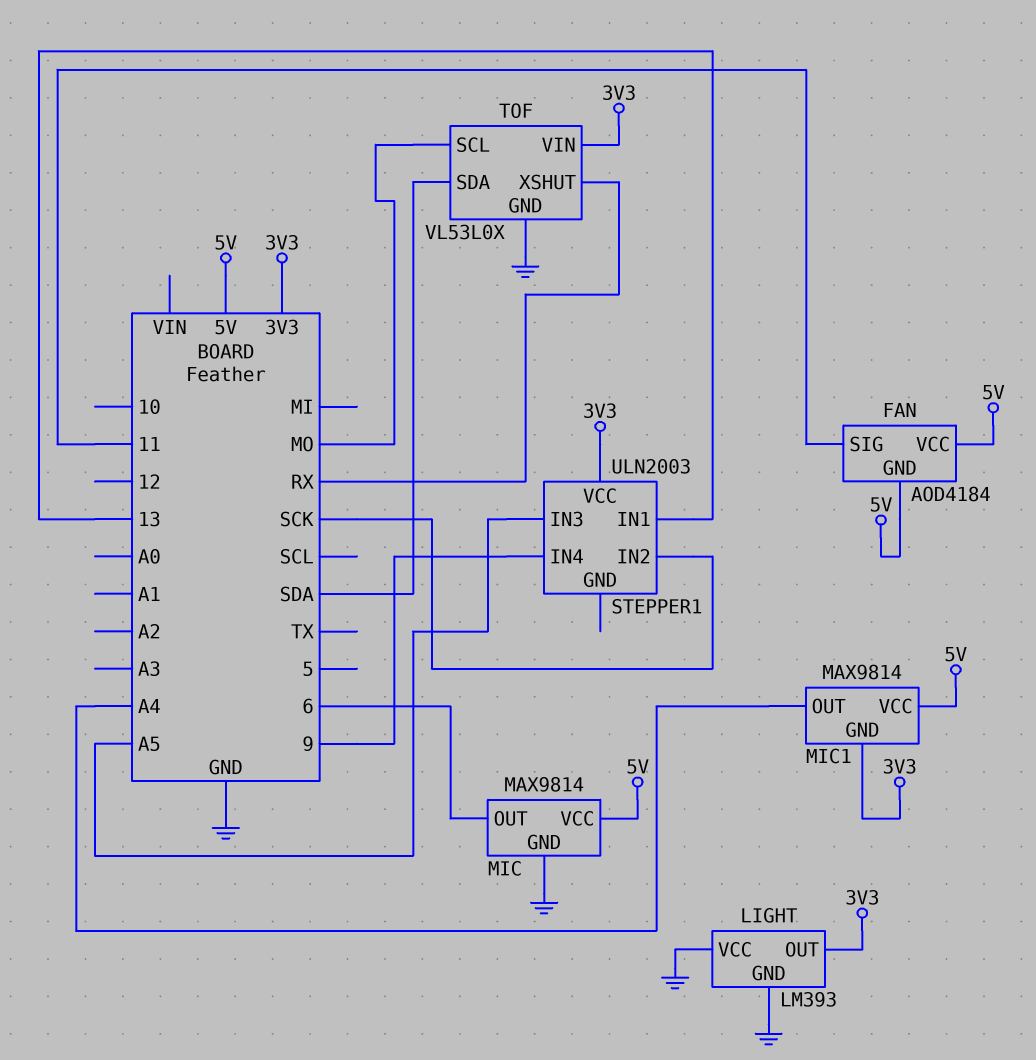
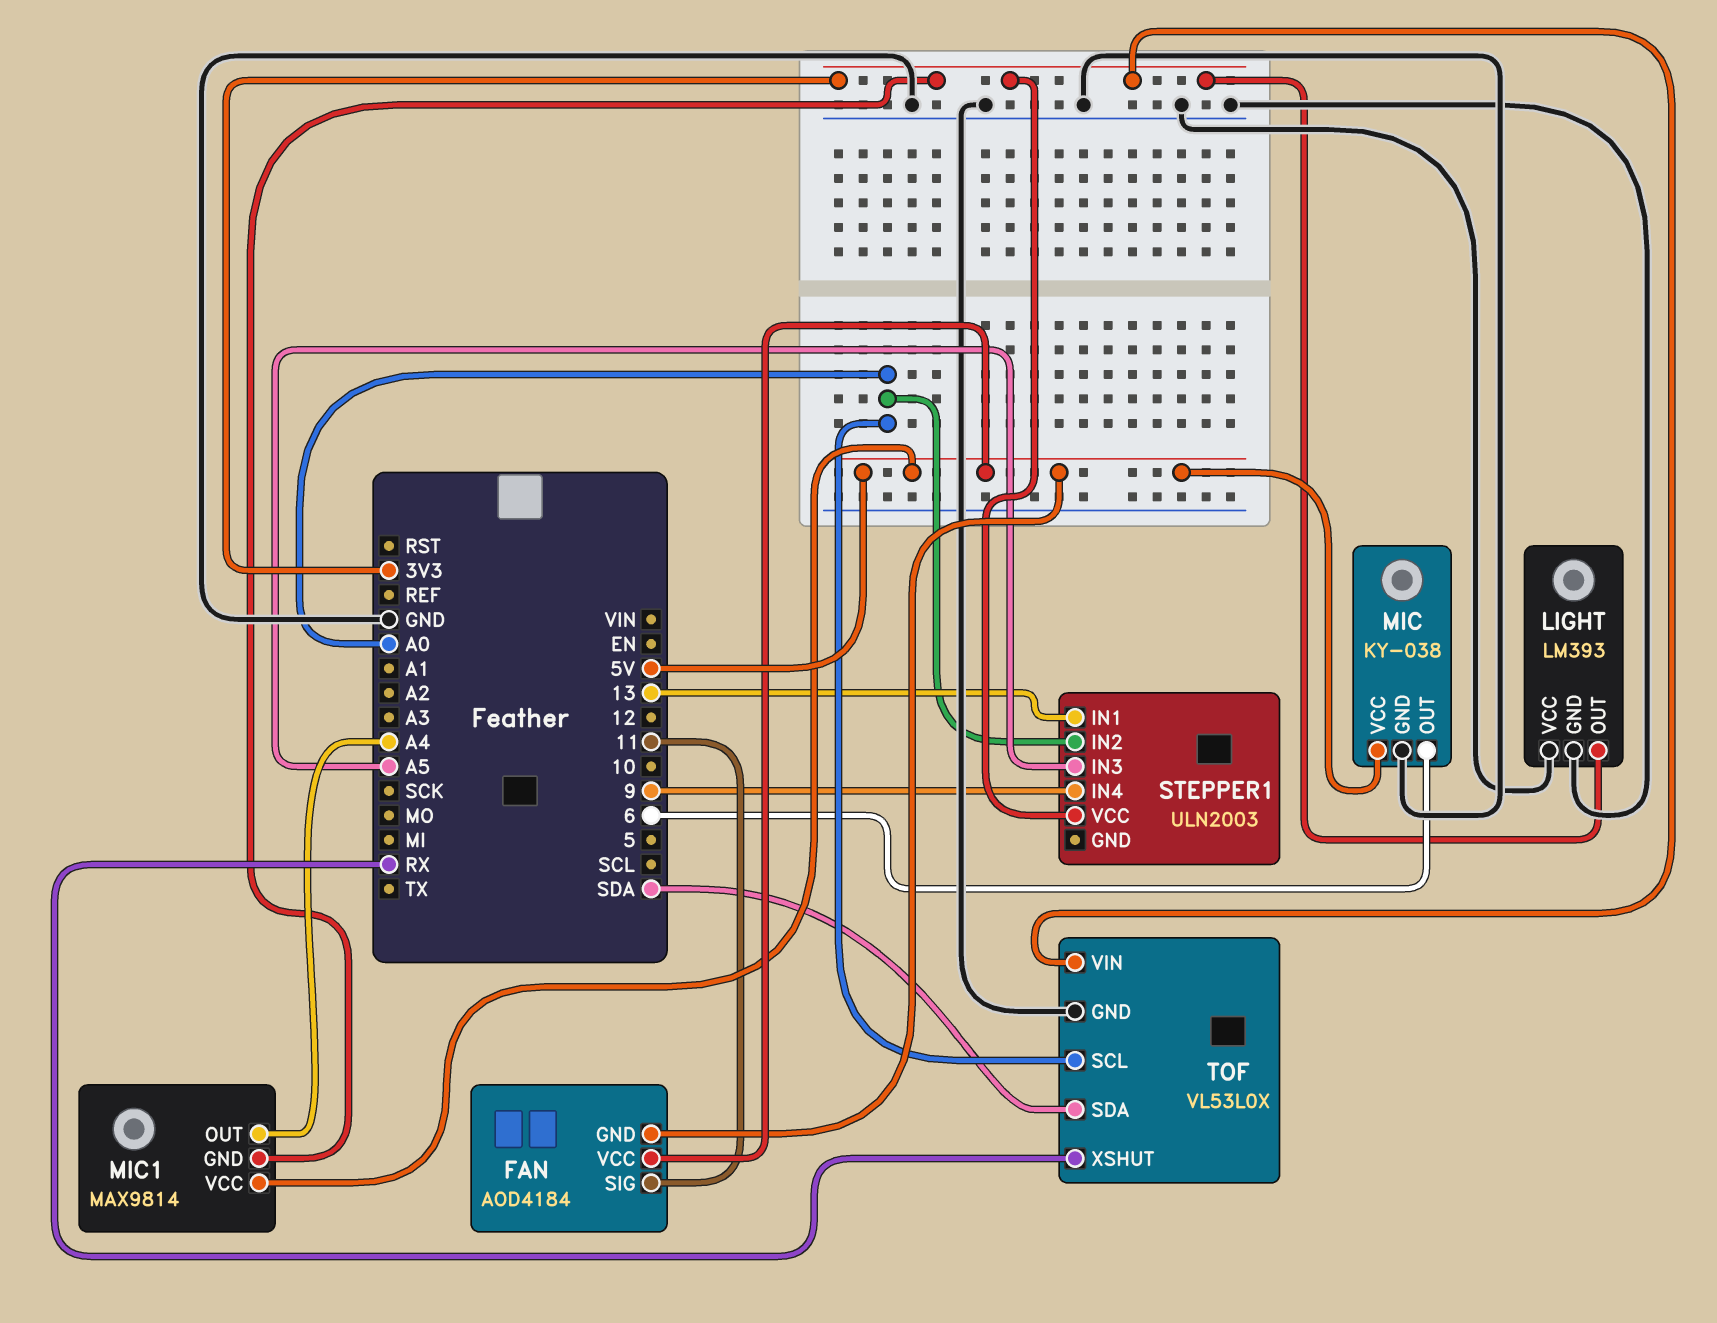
MIC: MAX9814 -> KY-038
STEPPER1 pin IN2: SCK -> A0
TOF pin SCL: MO -> A0

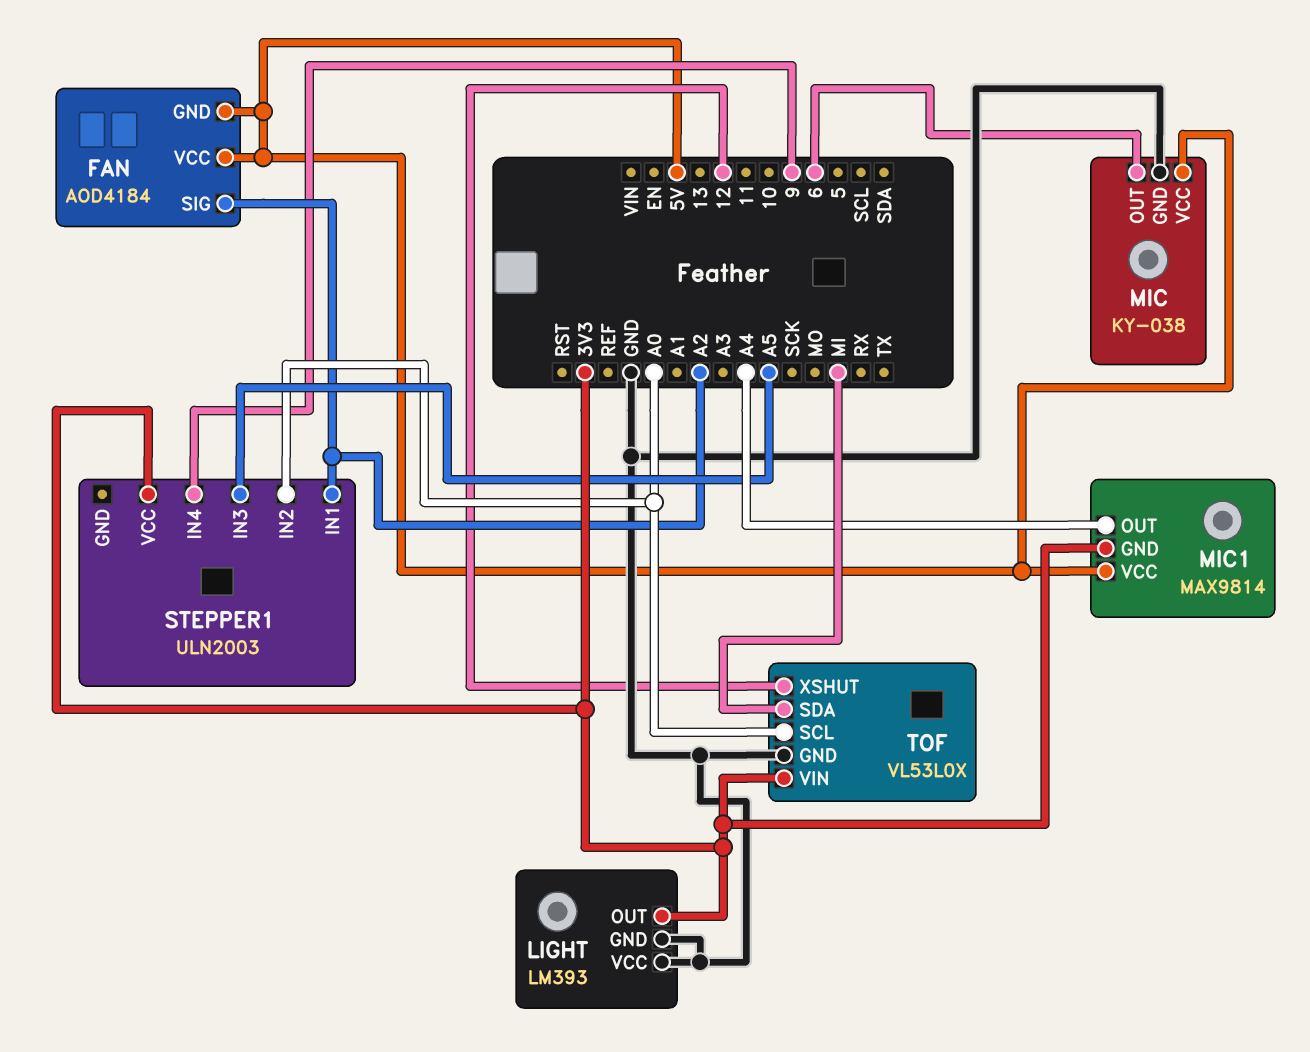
FAN pin SIG: 11 -> A2
STEPPER1 pin IN1: 13 -> A2
TOF pin SDA: SDA -> MI
TOF pin XSHUT: RX -> 12

